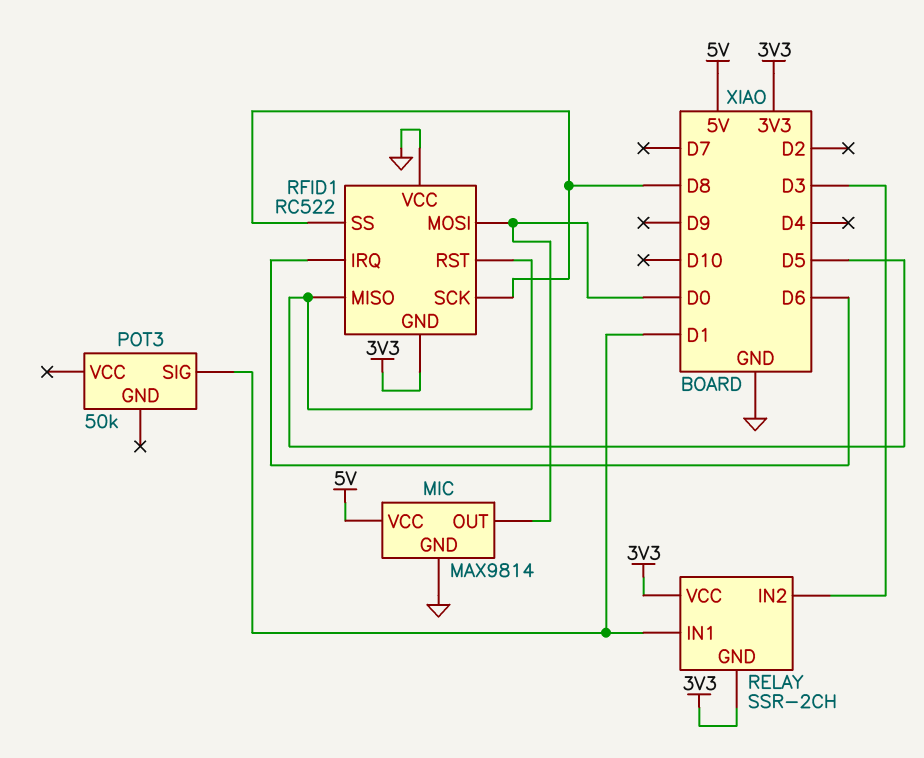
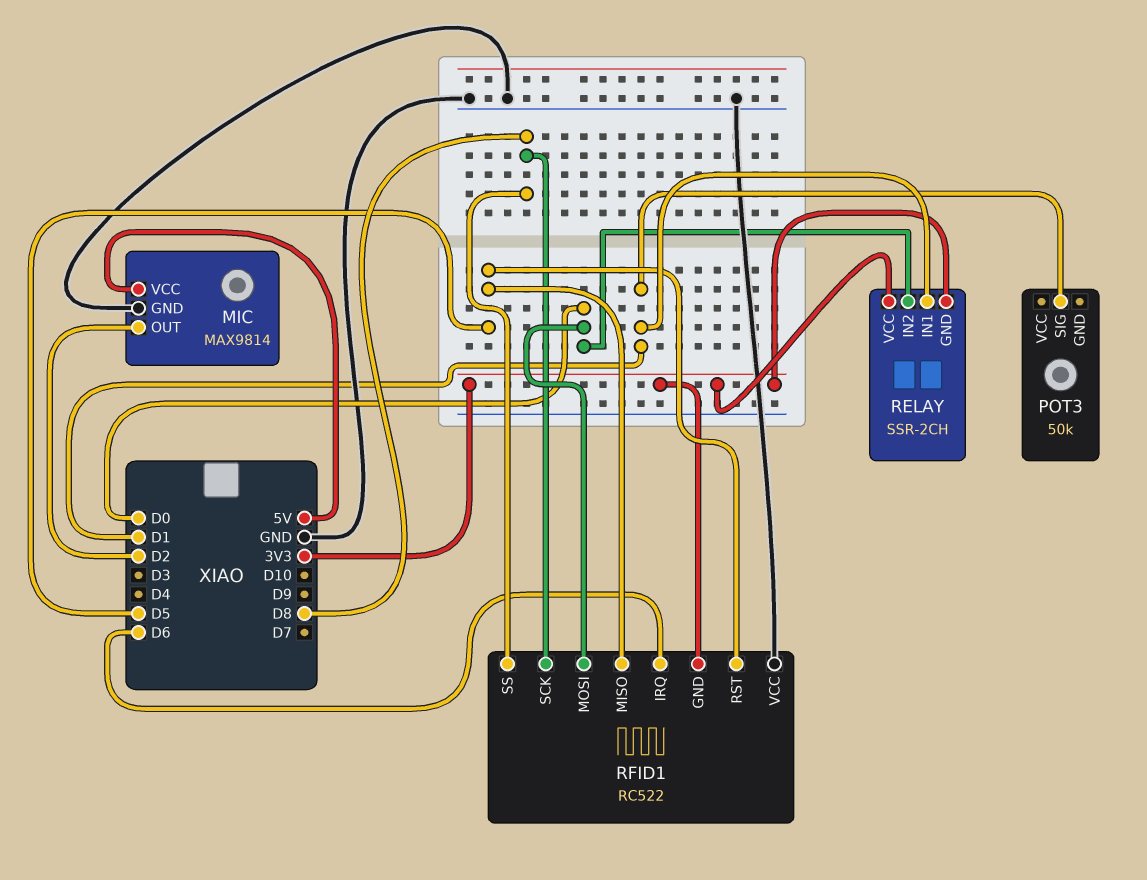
MIC pin OUT: D0 -> D2
RELAY pin IN2: D3 -> D0

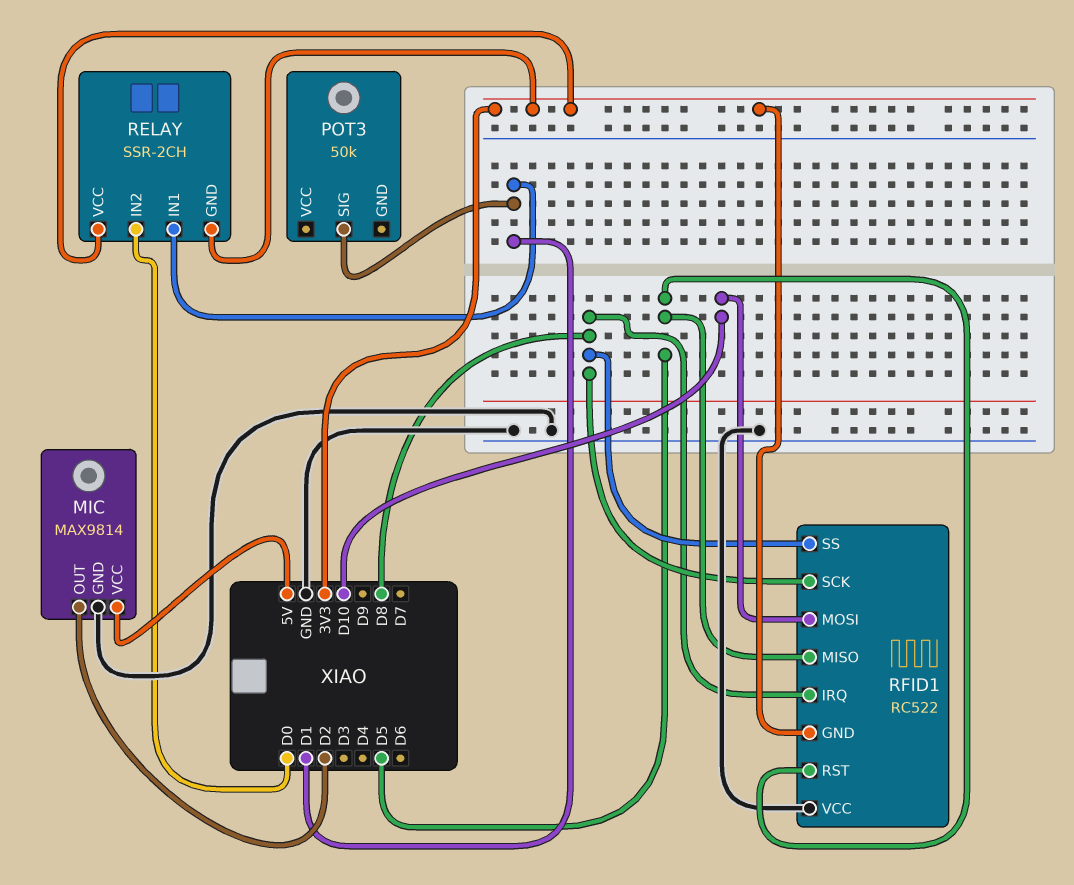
RFID1 pin IRQ: D6 -> D8
RFID1 pin MOSI: D0 -> D10

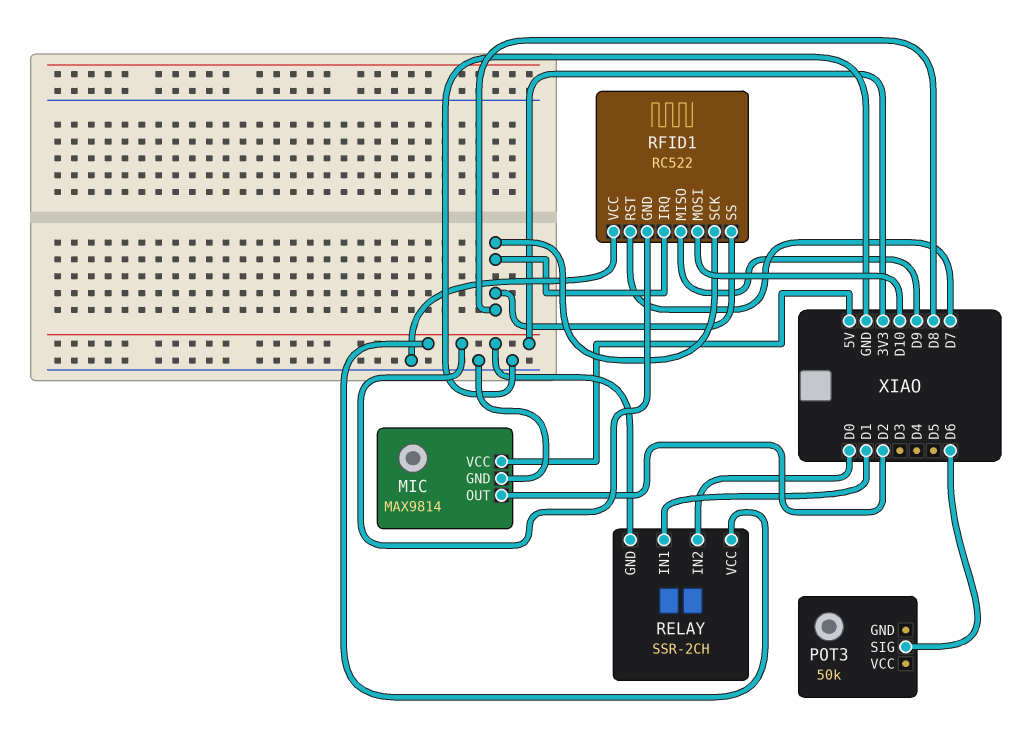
POT3 pin SIG: D1 -> D6
RFID1 pin MISO: D5 -> D9
RFID1 pin RST: D5 -> D7

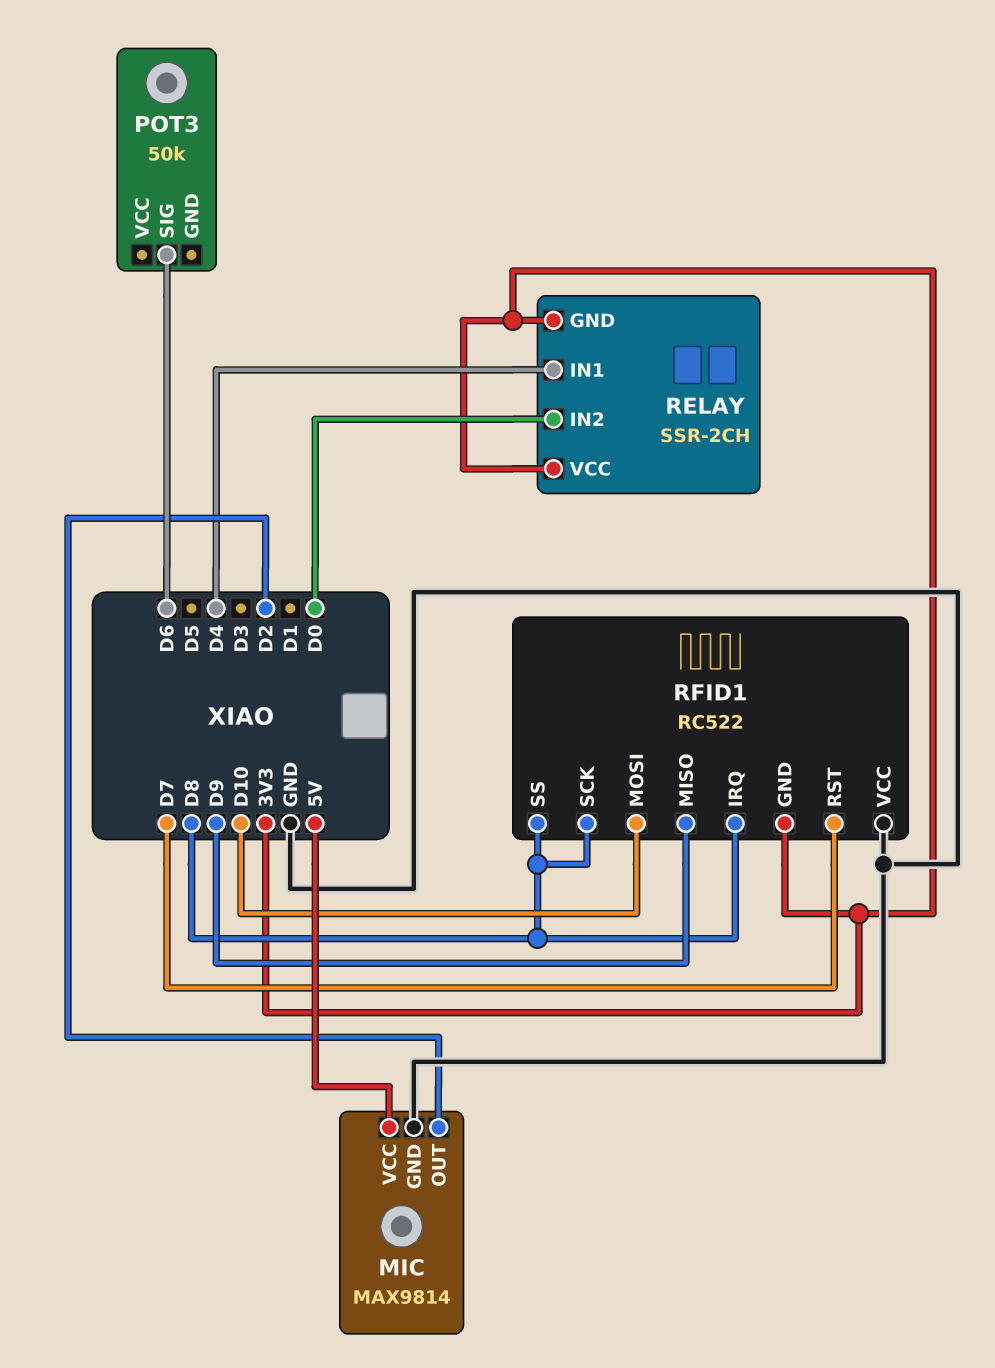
RELAY pin IN1: D1 -> D4

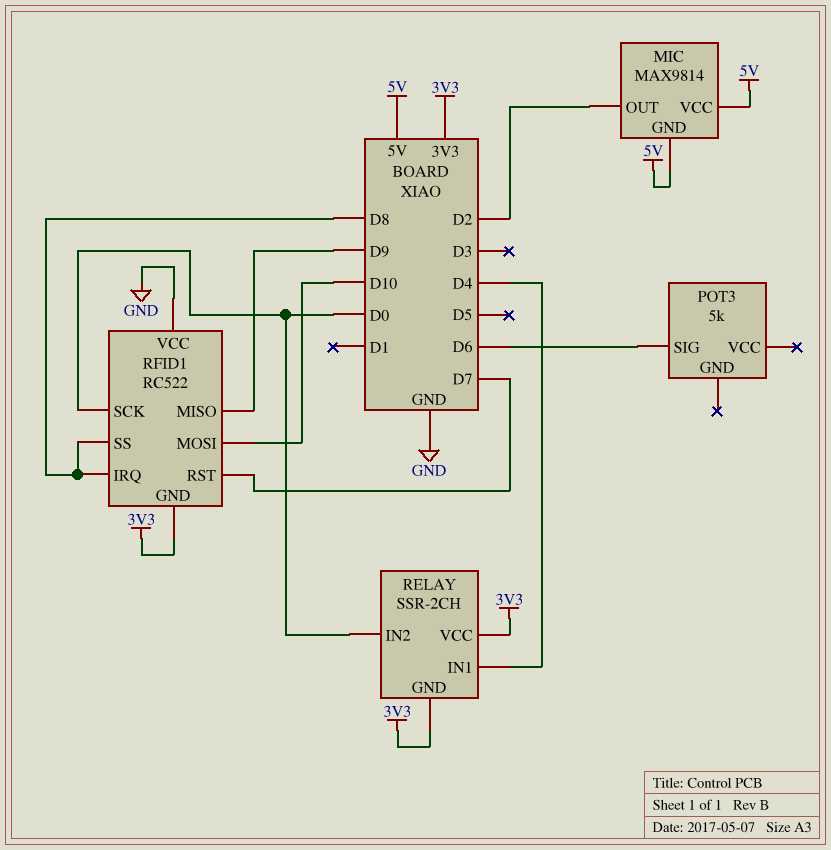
MIC pin GND: GND -> 5V
POT3: 50k -> 5k
RFID1 pin SCK: D8 -> D0

